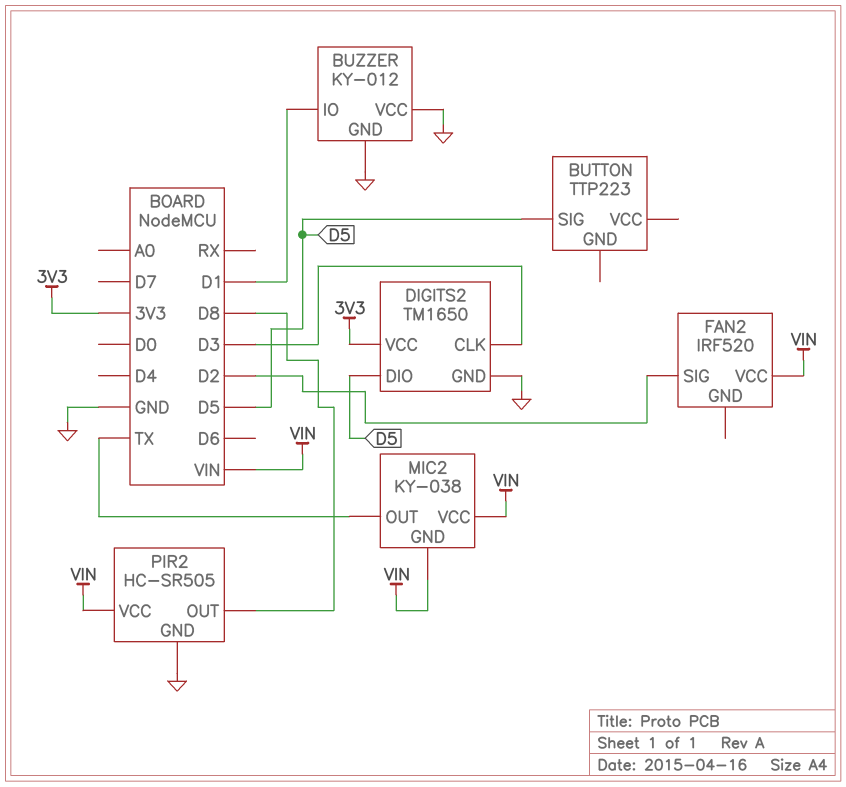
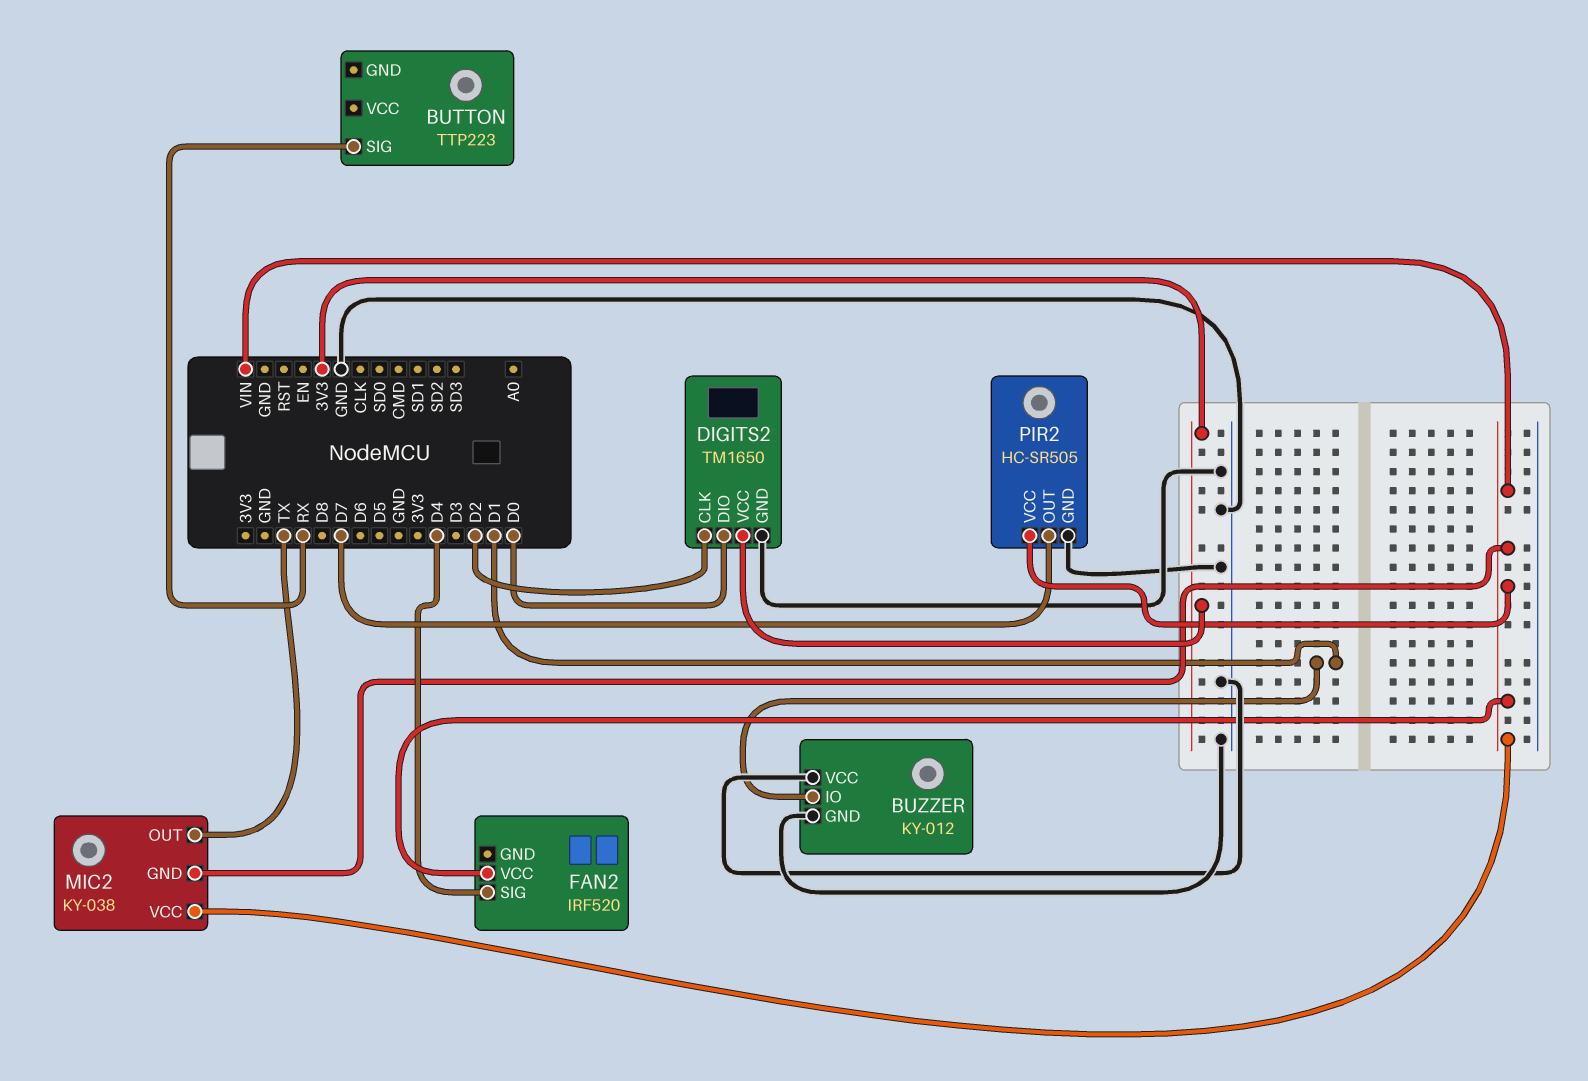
BUTTON pin SIG: D5 -> RX
DIGITS2 pin CLK: D3 -> D2
DIGITS2 pin DIO: D5 -> D0
FAN2 pin SIG: D2 -> D4
PIR2 pin OUT: D8 -> D7

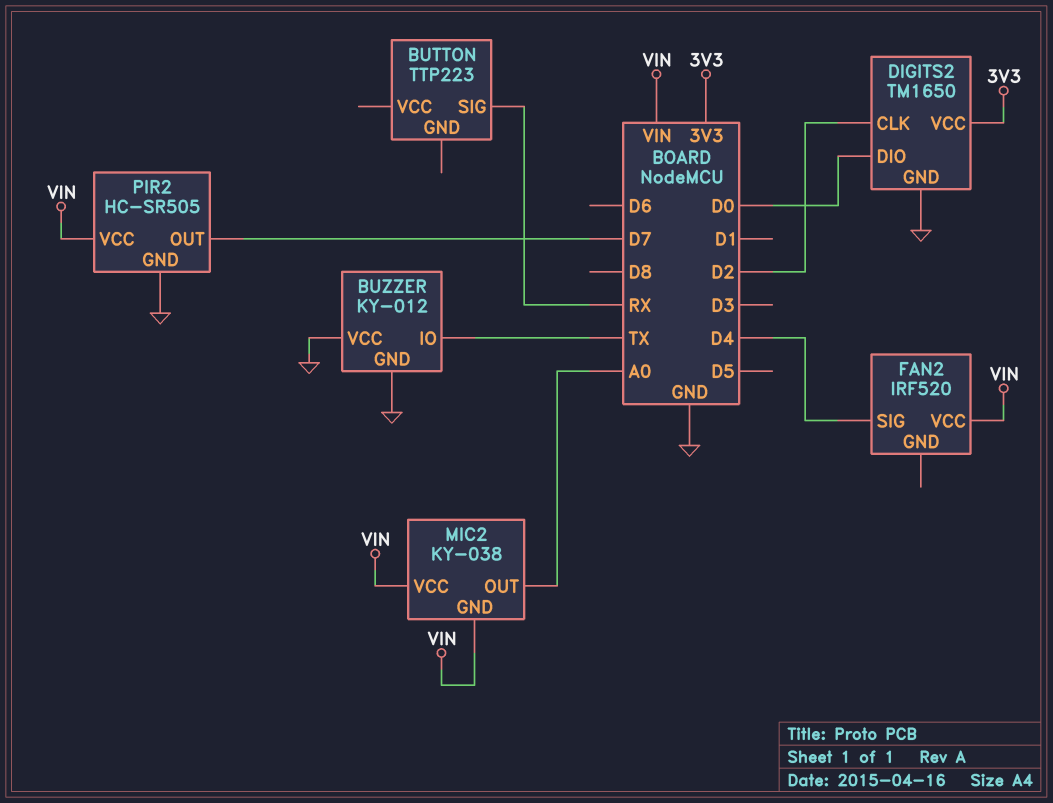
BUZZER pin IO: D1 -> TX
MIC2 pin OUT: TX -> A0

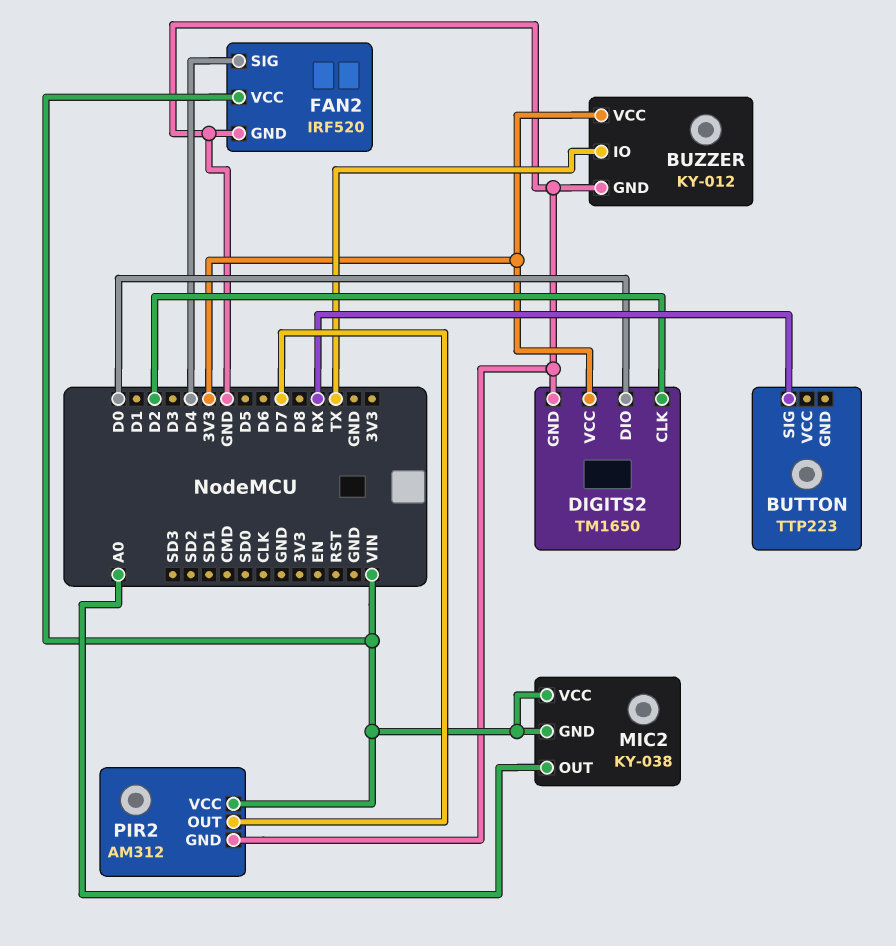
BUZZER pin VCC: GND -> 3V3
FAN2 pin GND: none -> GND
PIR2: HC-SR505 -> AM312

